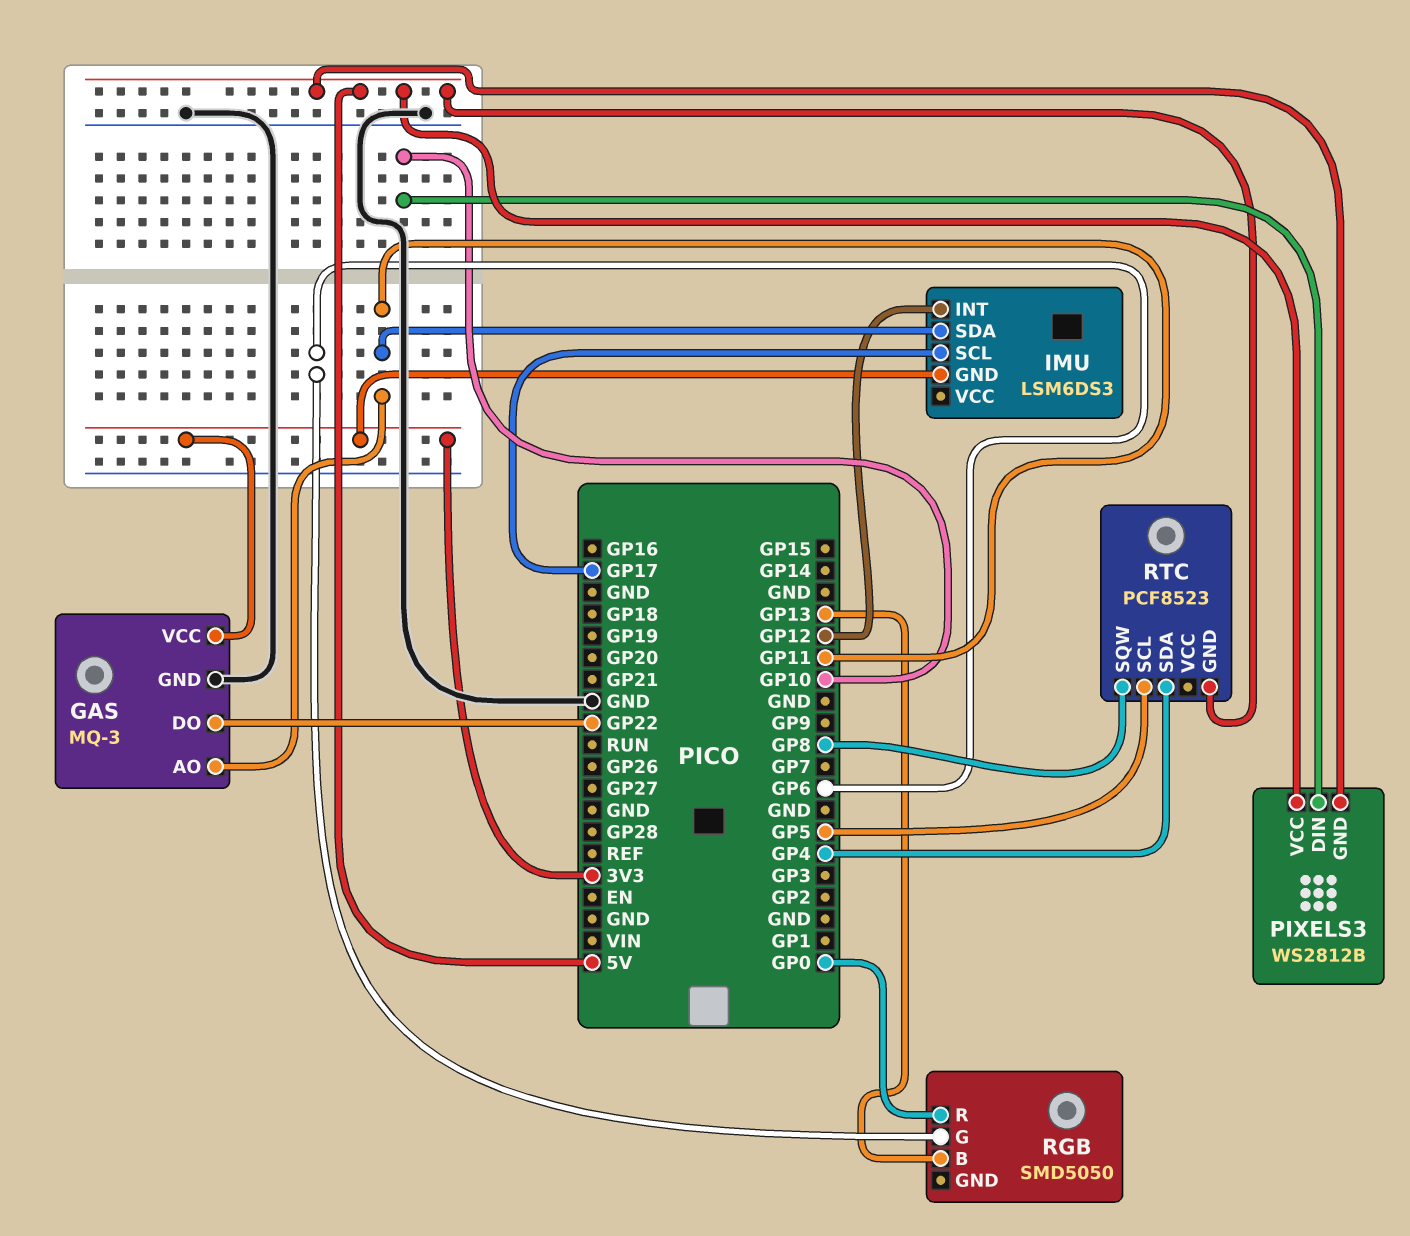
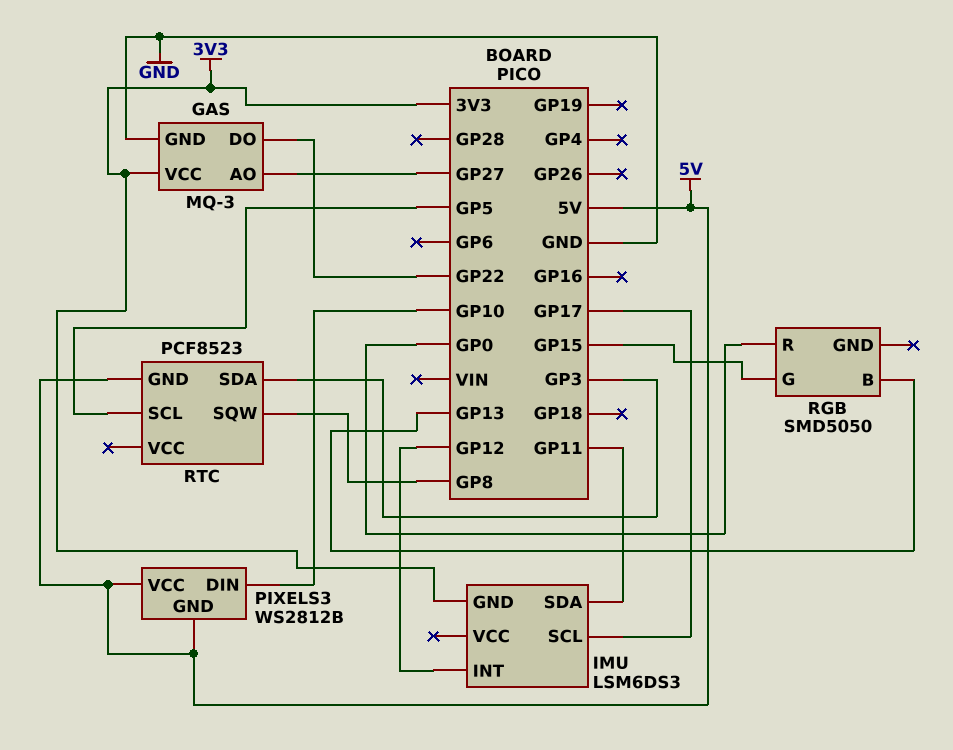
GAS pin AO: GP11 -> GP27
RGB pin G: GP6 -> GP15
RTC pin SDA: GP4 -> GP3

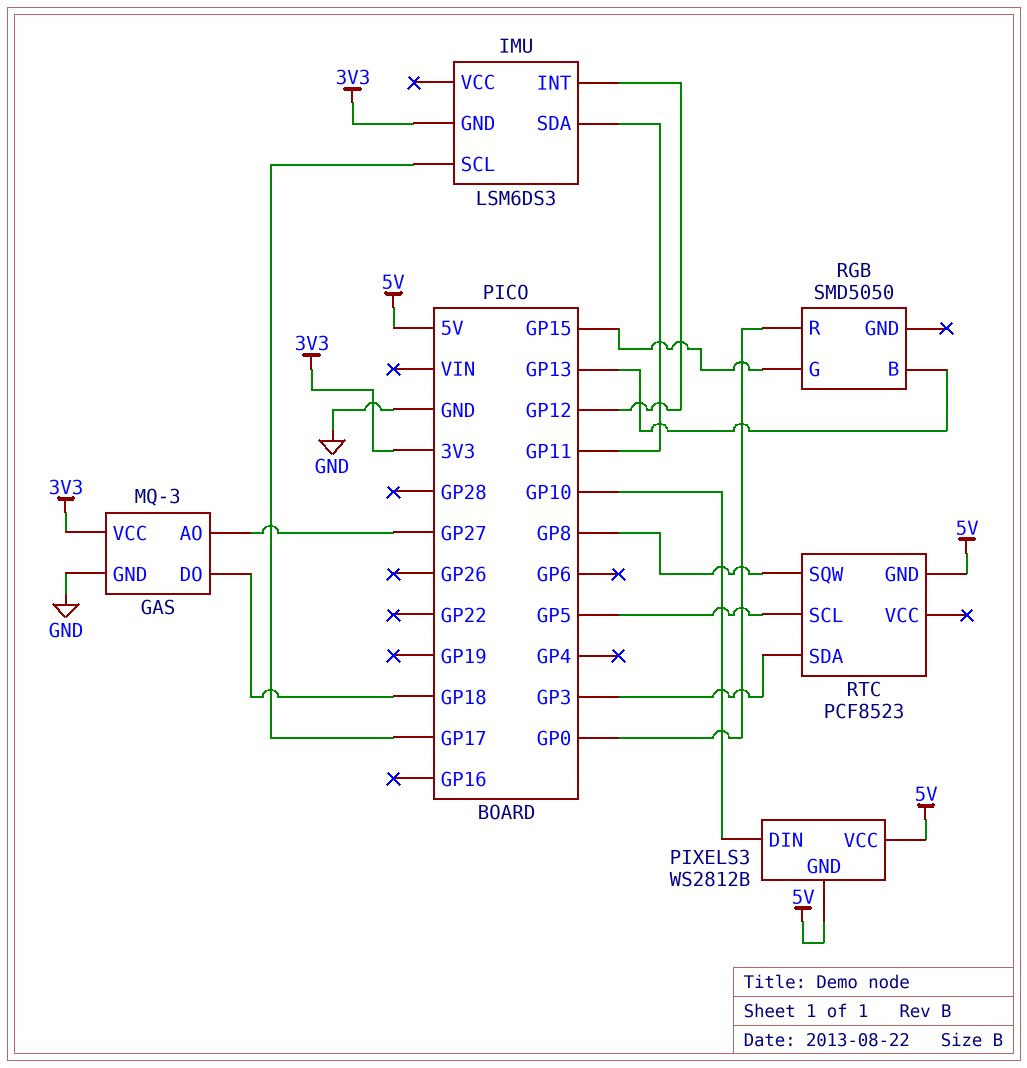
GAS pin DO: GP22 -> GP18

